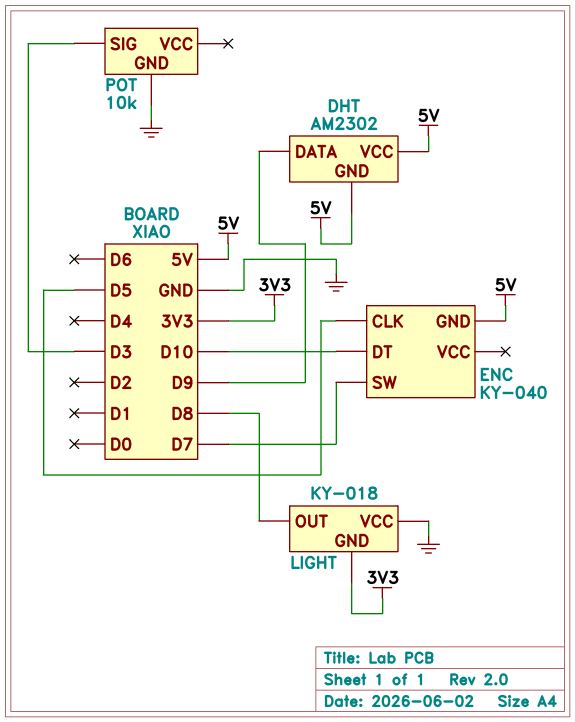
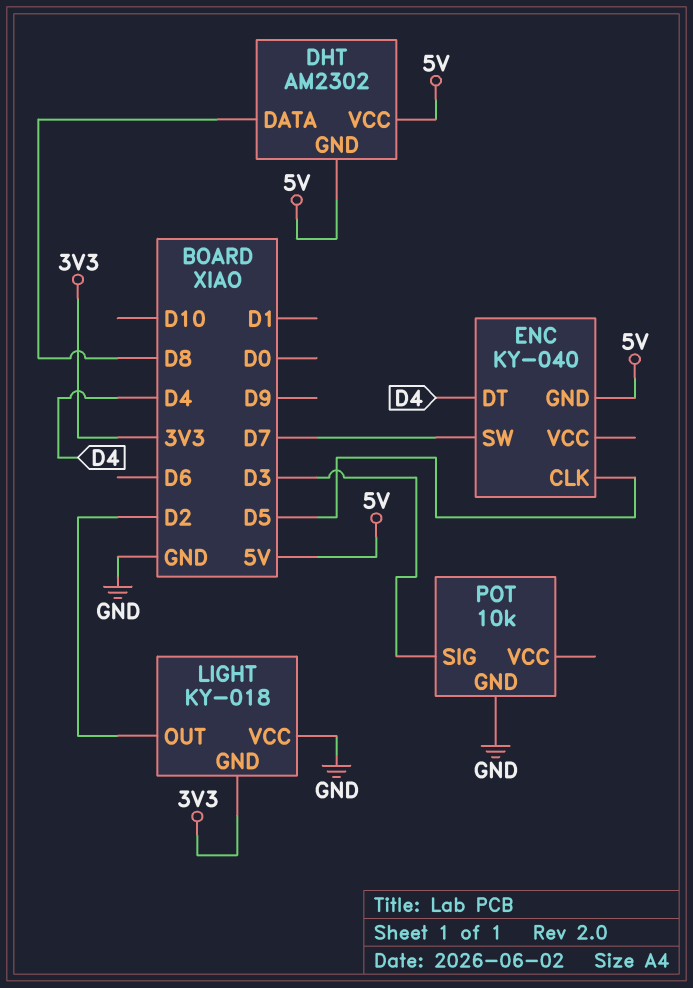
DHT pin DATA: D9 -> D8
ENC pin DT: D10 -> D4
LIGHT pin OUT: D8 -> D2

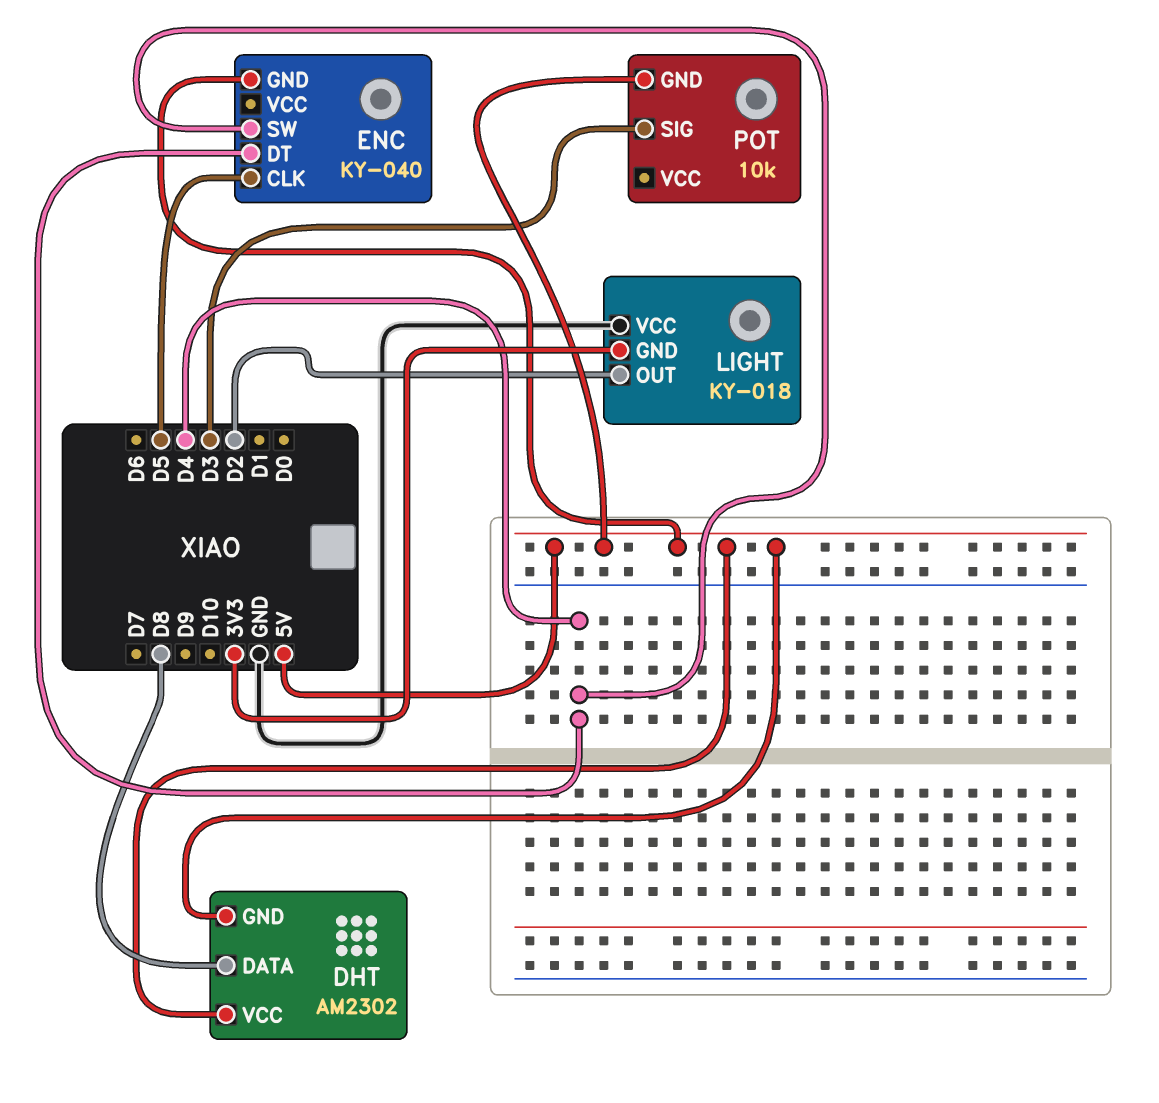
ENC pin SW: D7 -> D4
POT pin GND: GND -> 5V

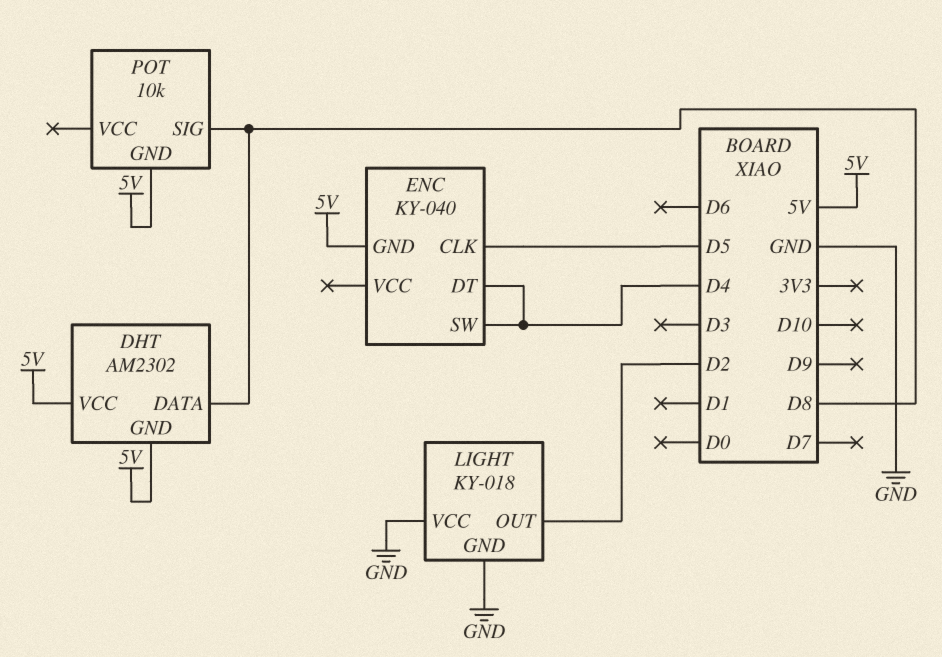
LIGHT pin GND: 3V3 -> GND
POT pin SIG: D3 -> D8

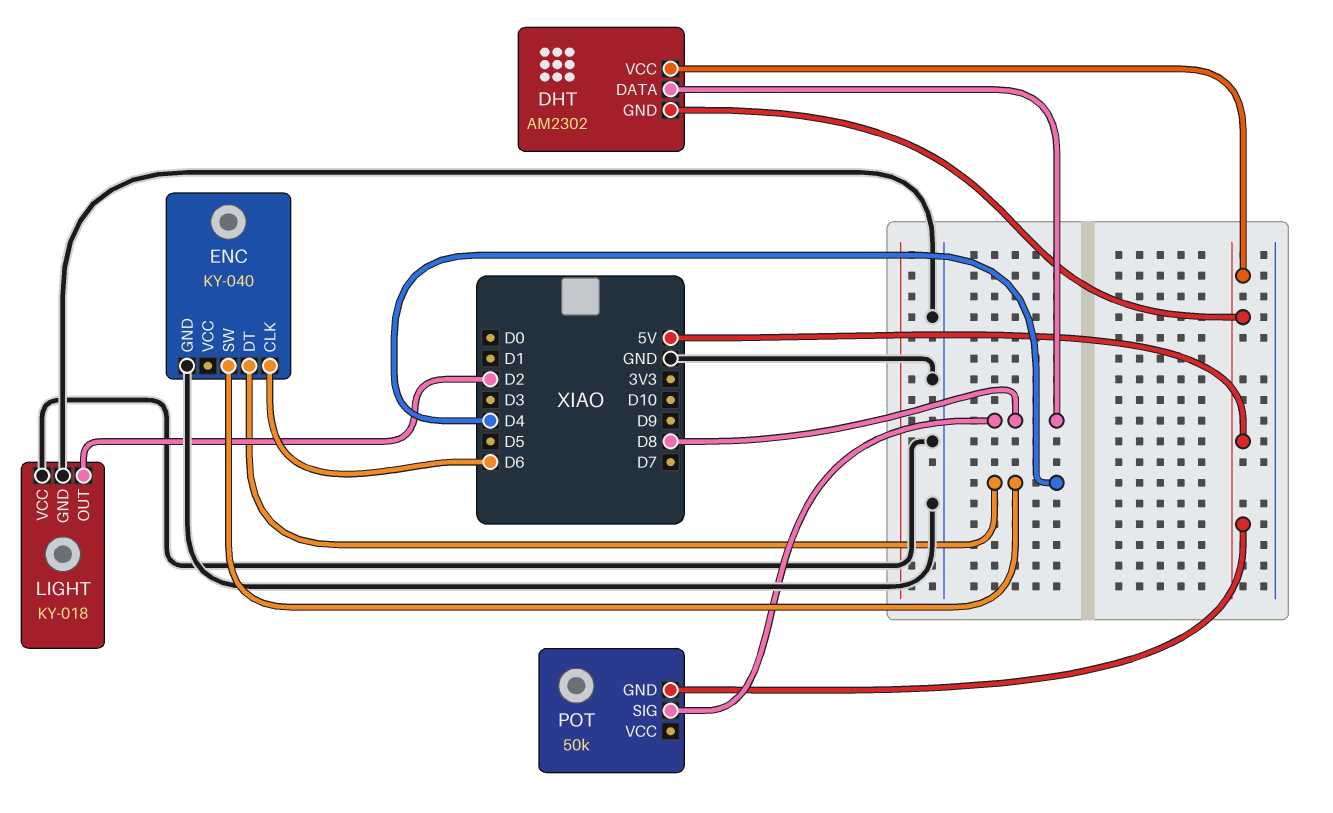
ENC pin CLK: D5 -> D6
ENC pin GND: 5V -> GND
POT: 10k -> 50k

